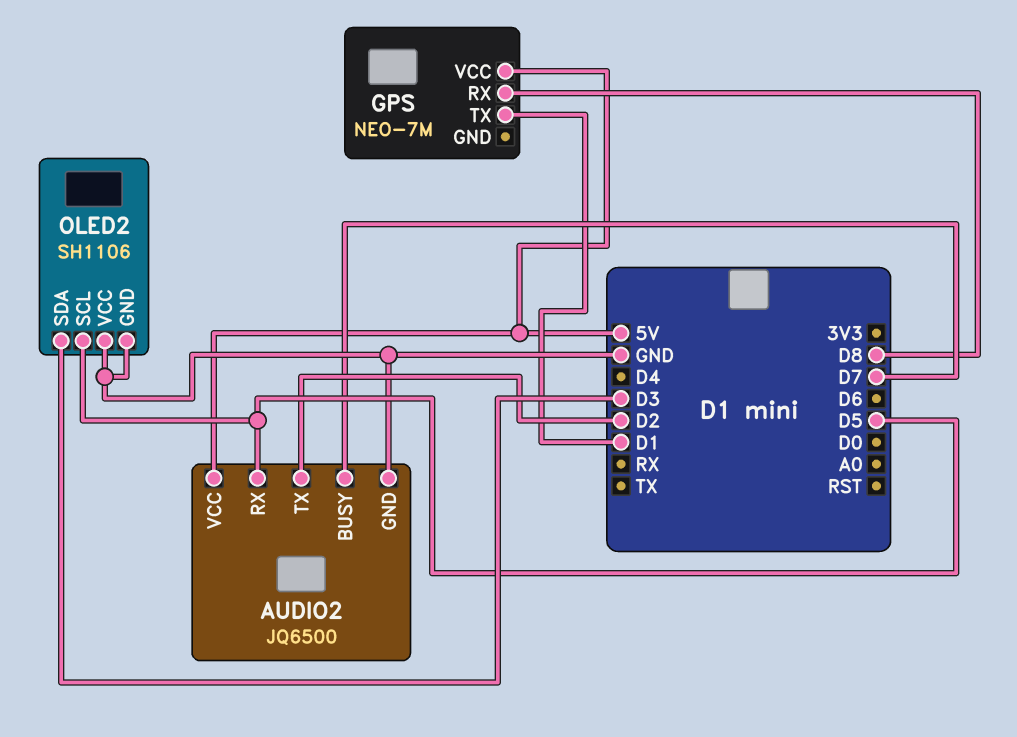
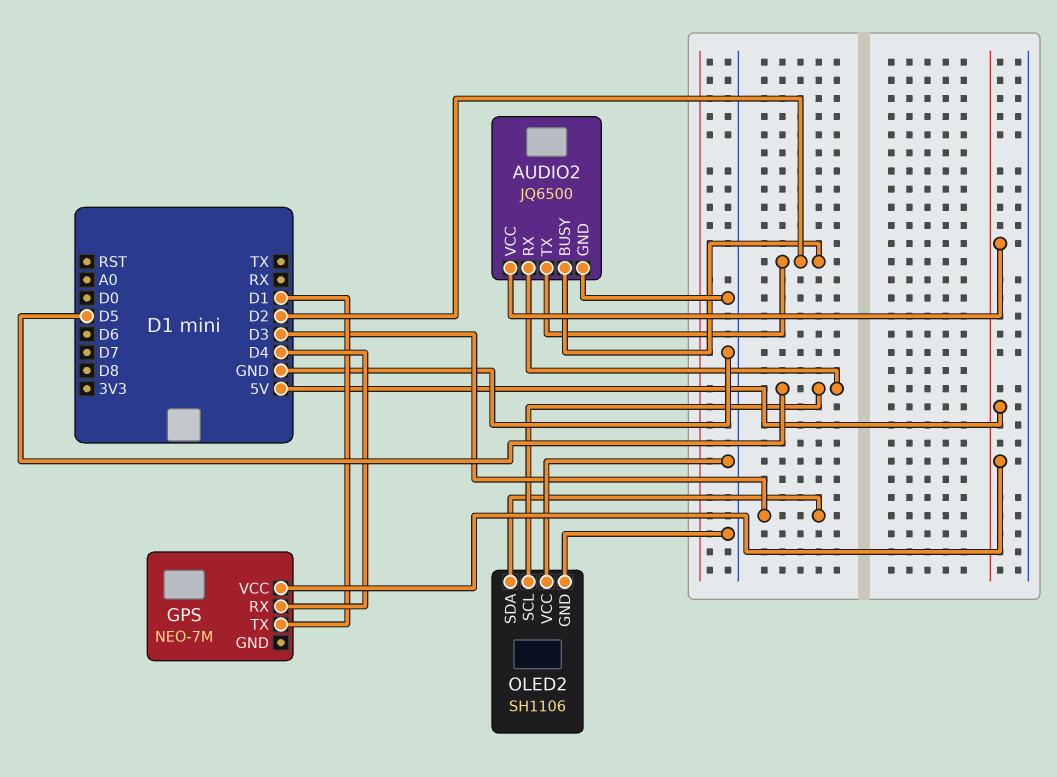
AUDIO2 pin BUSY: D7 -> D2
GPS pin RX: D8 -> D4

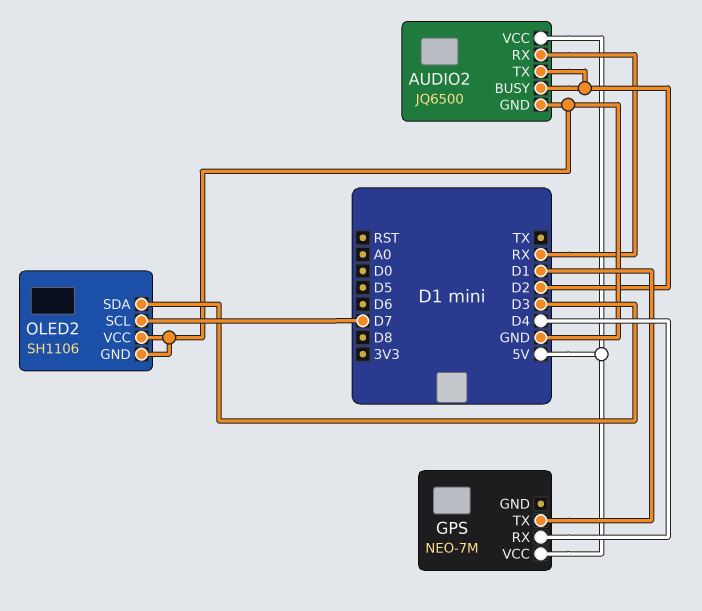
AUDIO2 pin RX: D5 -> RX
OLED2 pin SCL: D5 -> D7

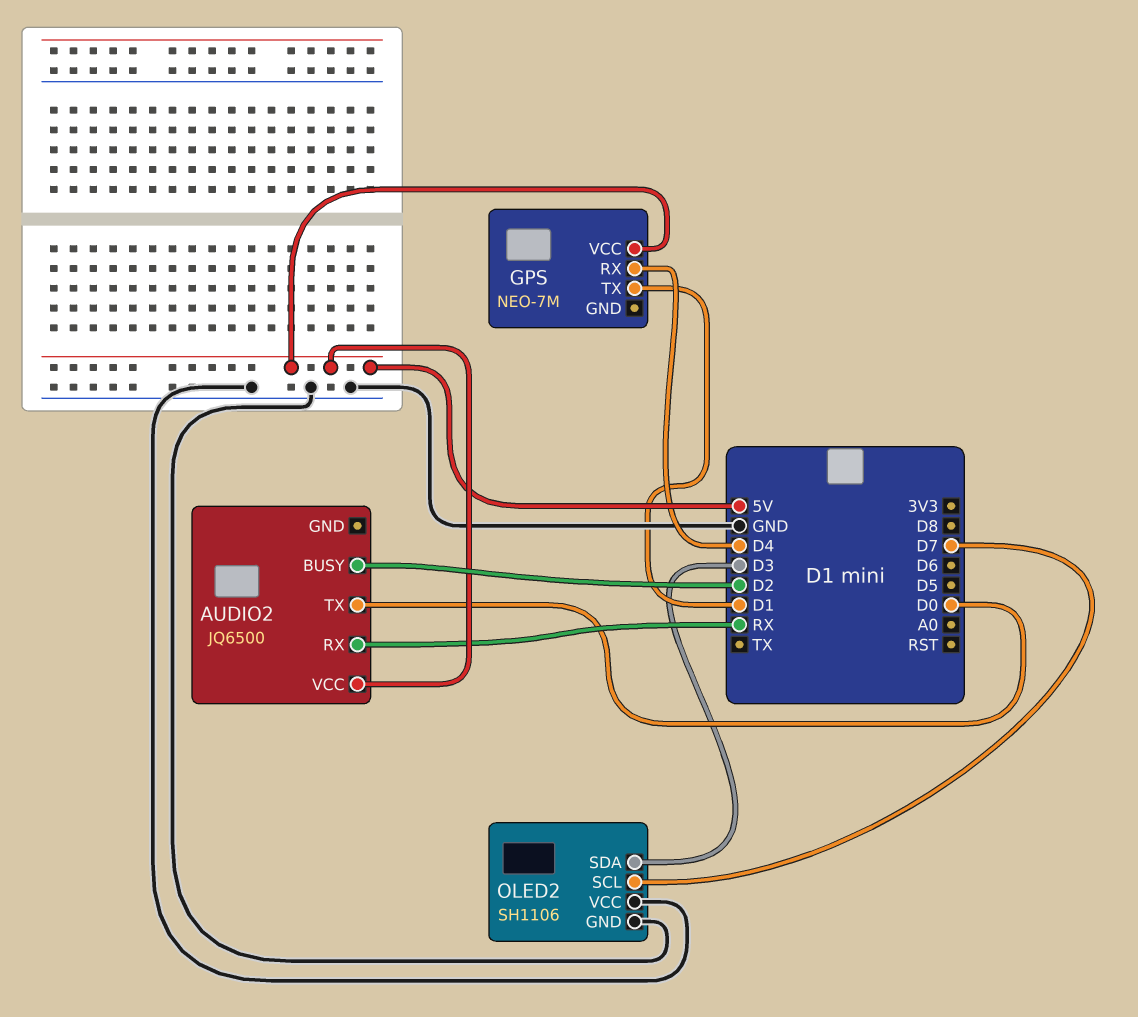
AUDIO2 pin GND: GND -> none
AUDIO2 pin TX: D2 -> D0

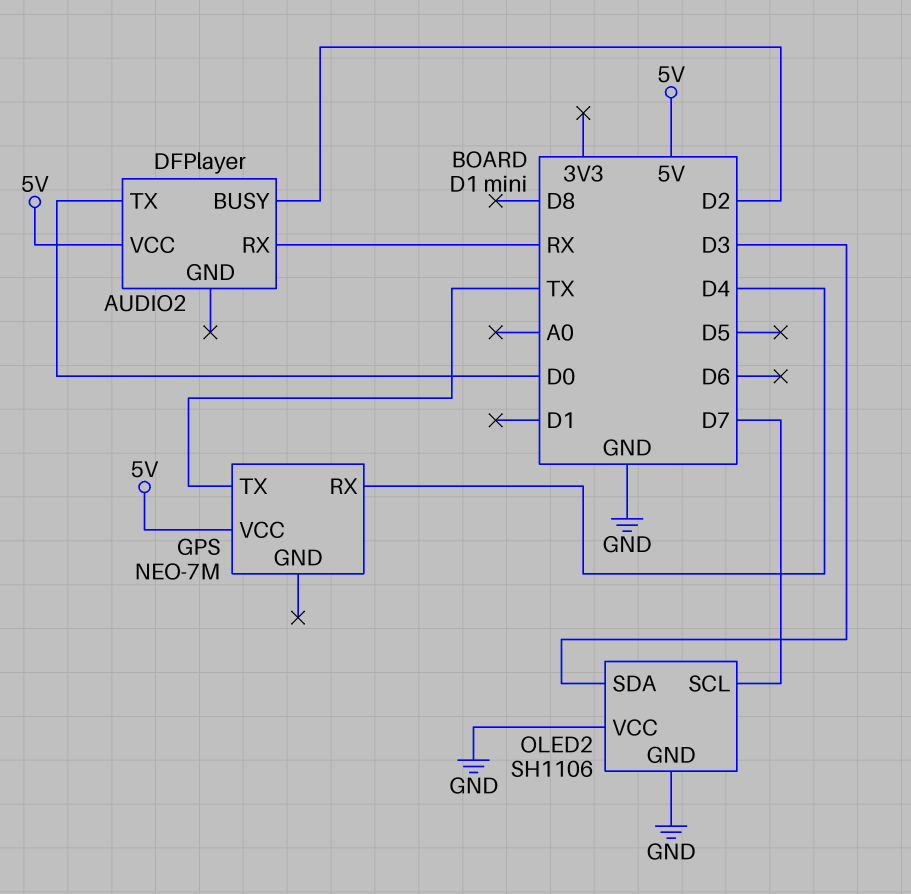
AUDIO2: JQ6500 -> DFPlayer
GPS pin TX: D1 -> TX

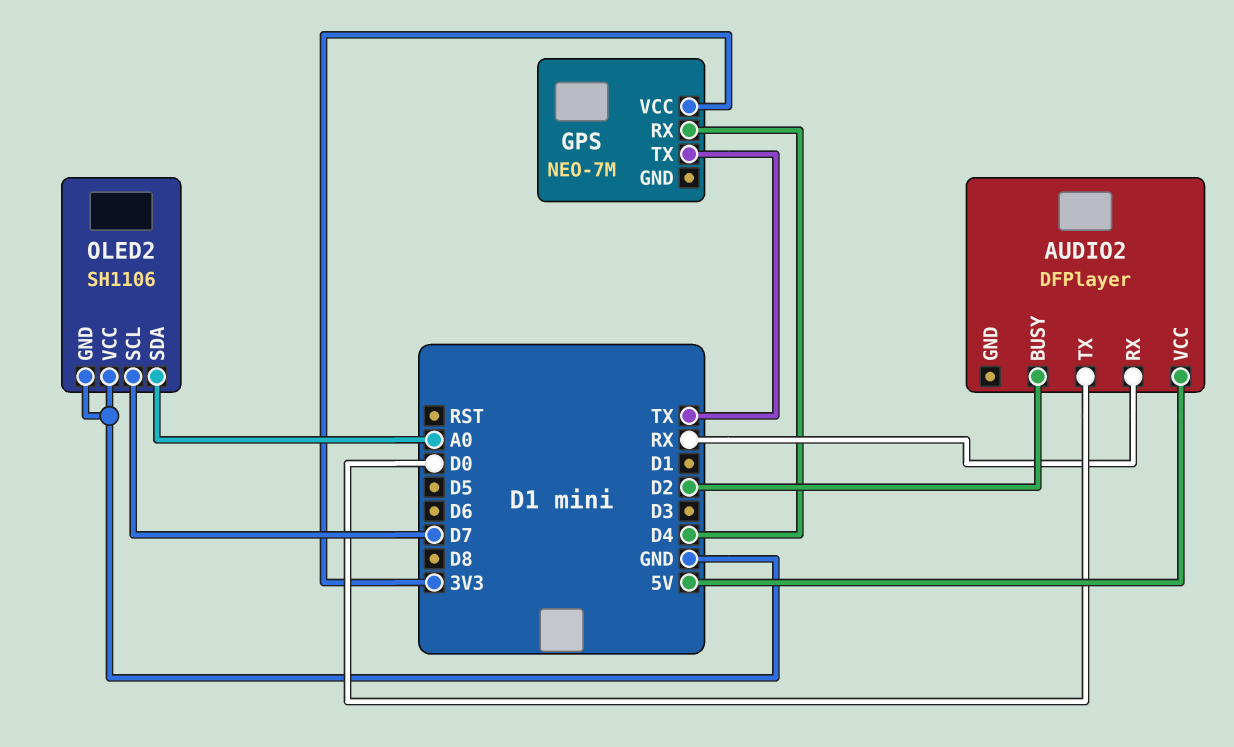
GPS pin VCC: 5V -> 3V3
OLED2 pin SDA: D3 -> A0

